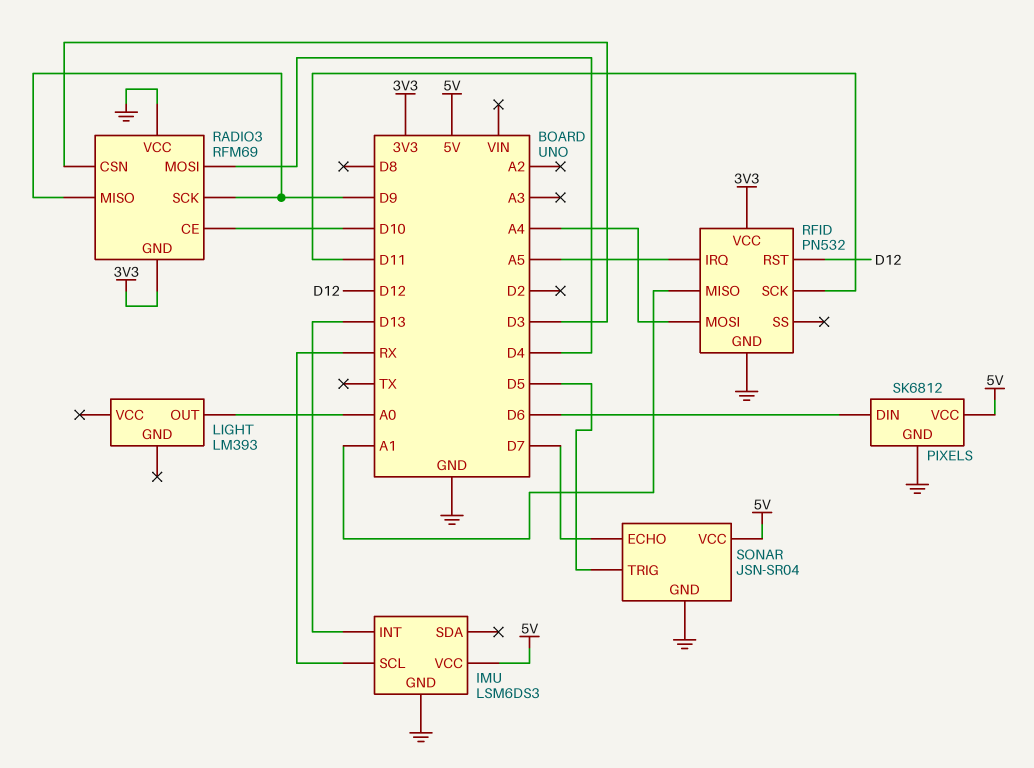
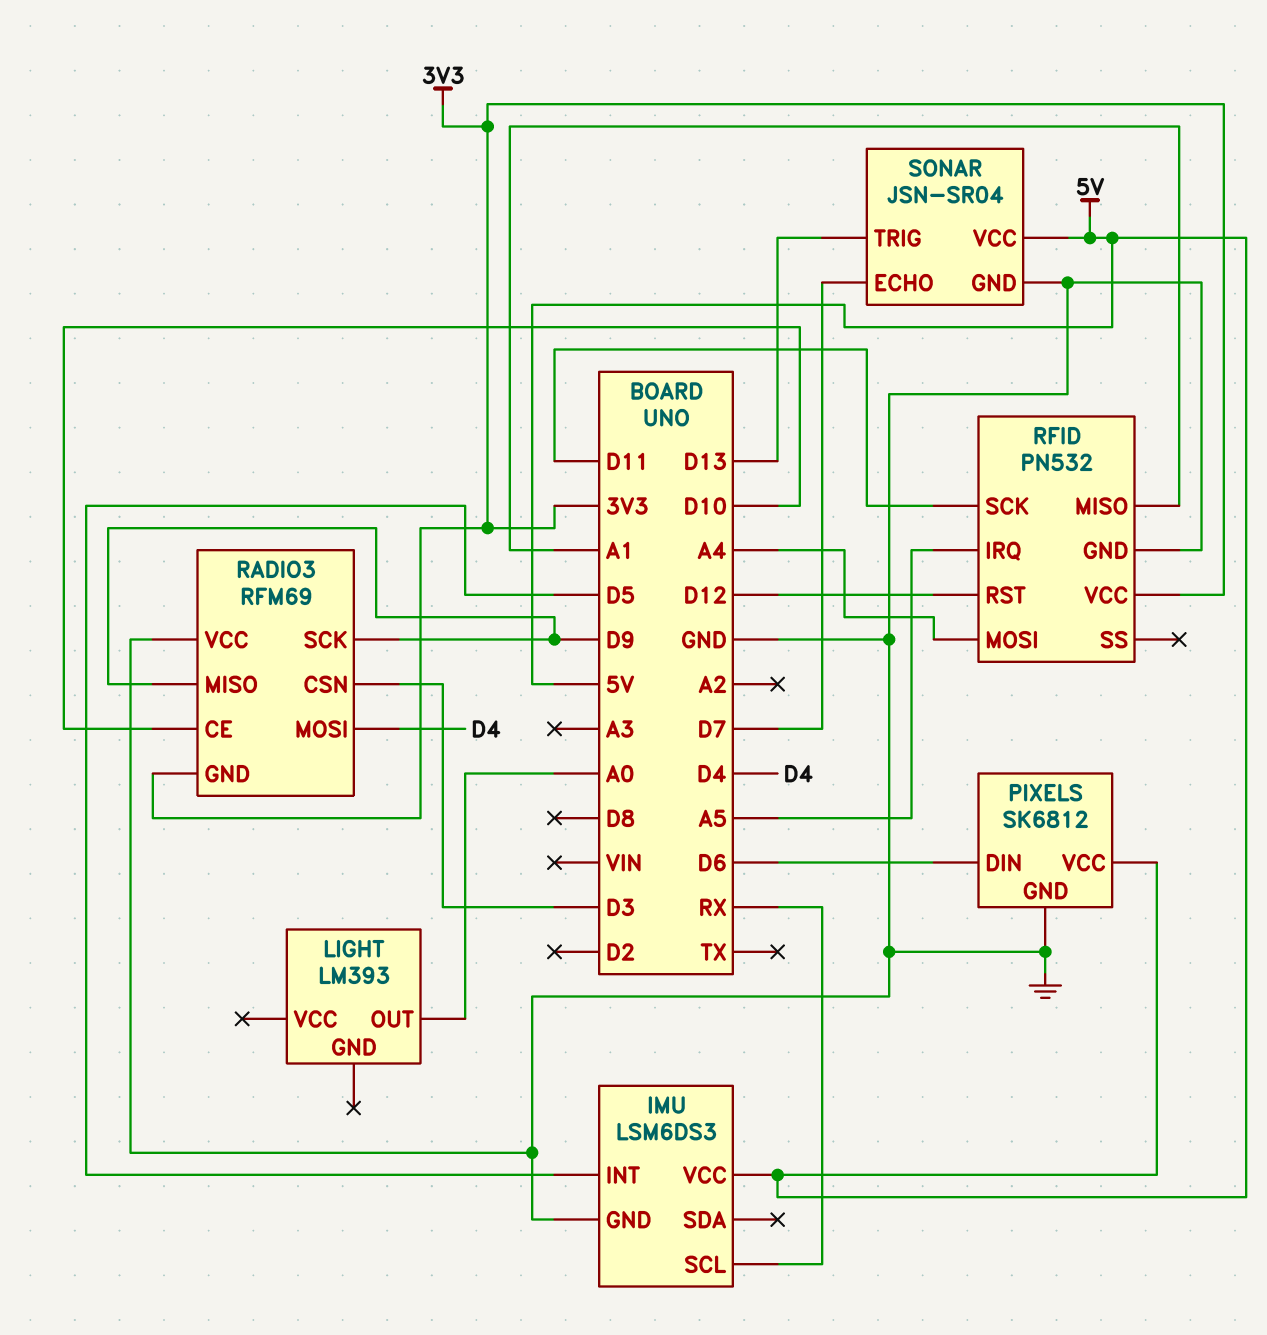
IMU pin INT: D13 -> D5
SONAR pin TRIG: D5 -> D13

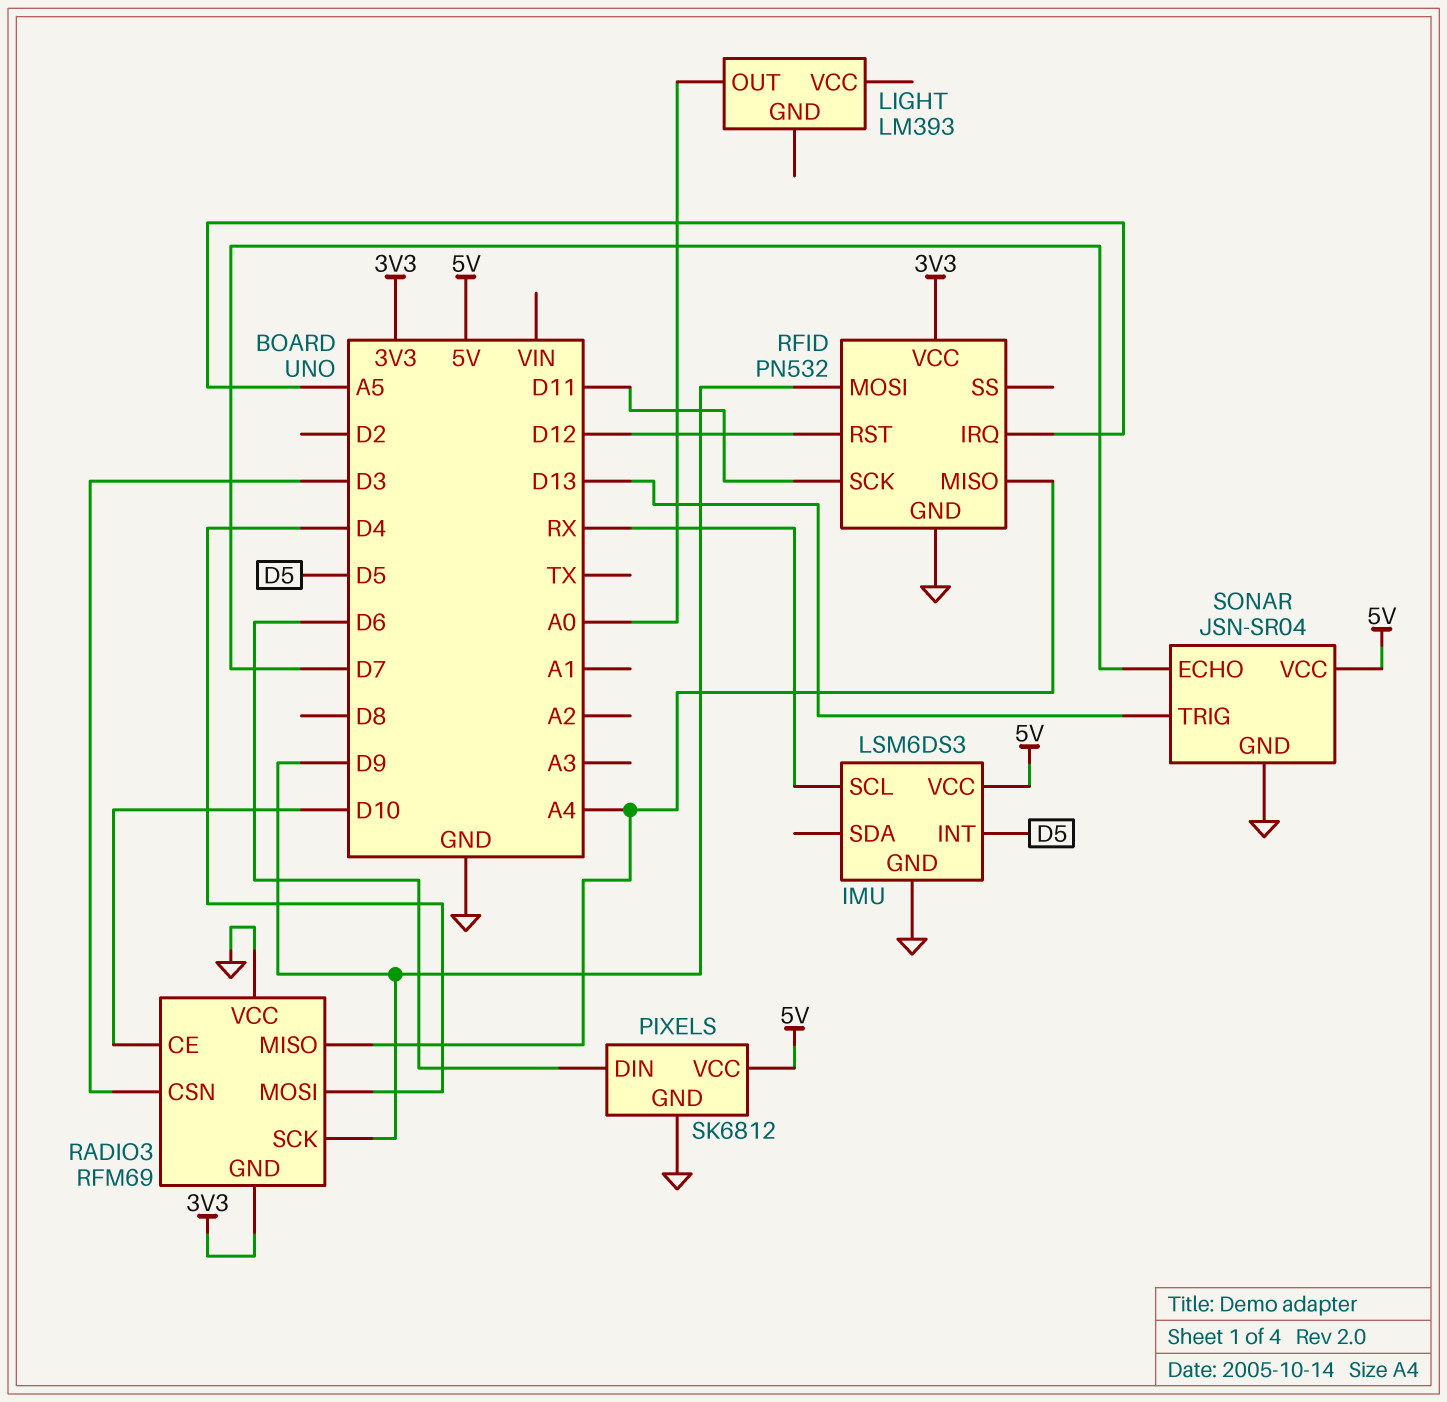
RADIO3 pin MISO: D9 -> A4
RFID pin MISO: A1 -> A4
RFID pin MOSI: A4 -> D9

